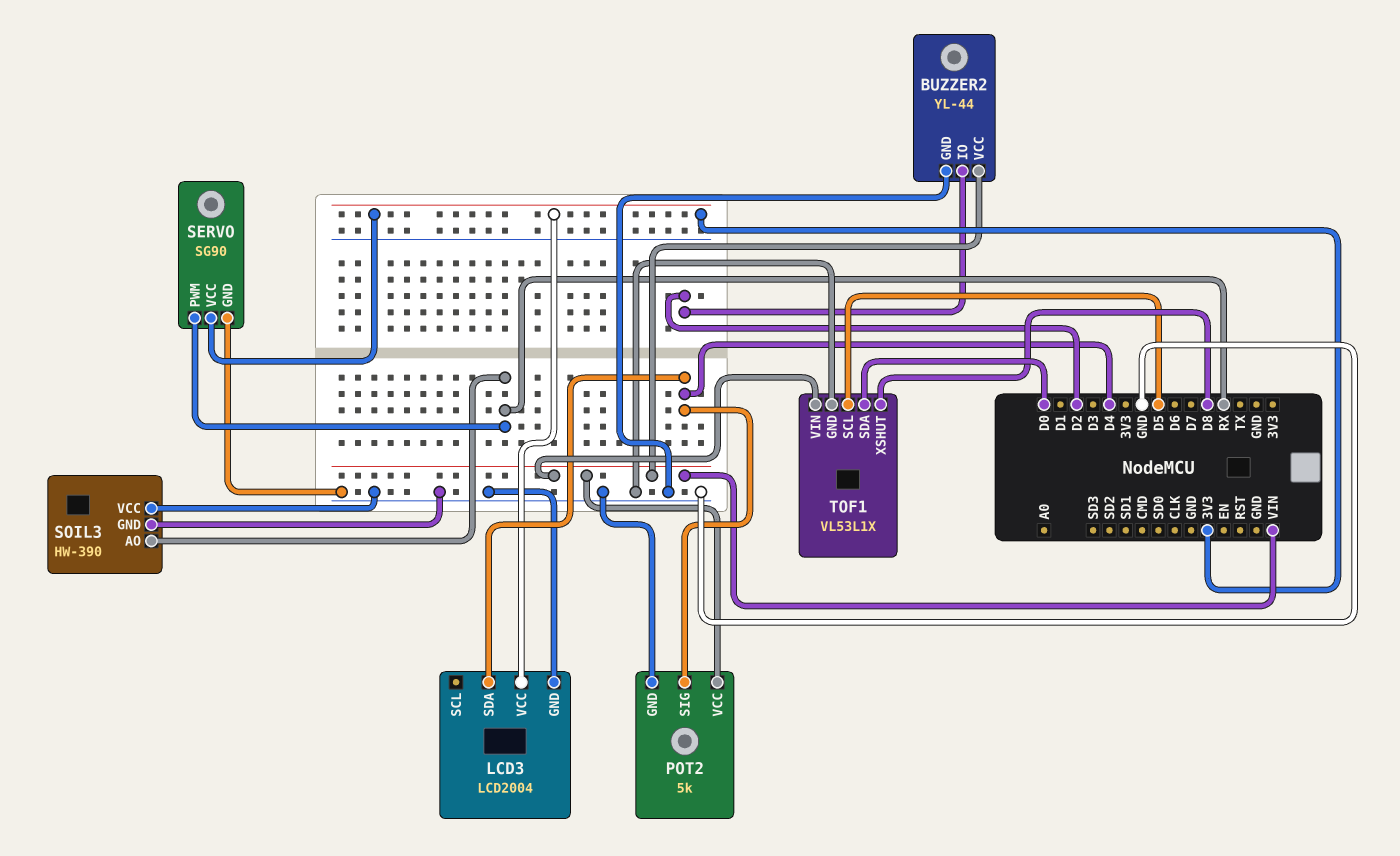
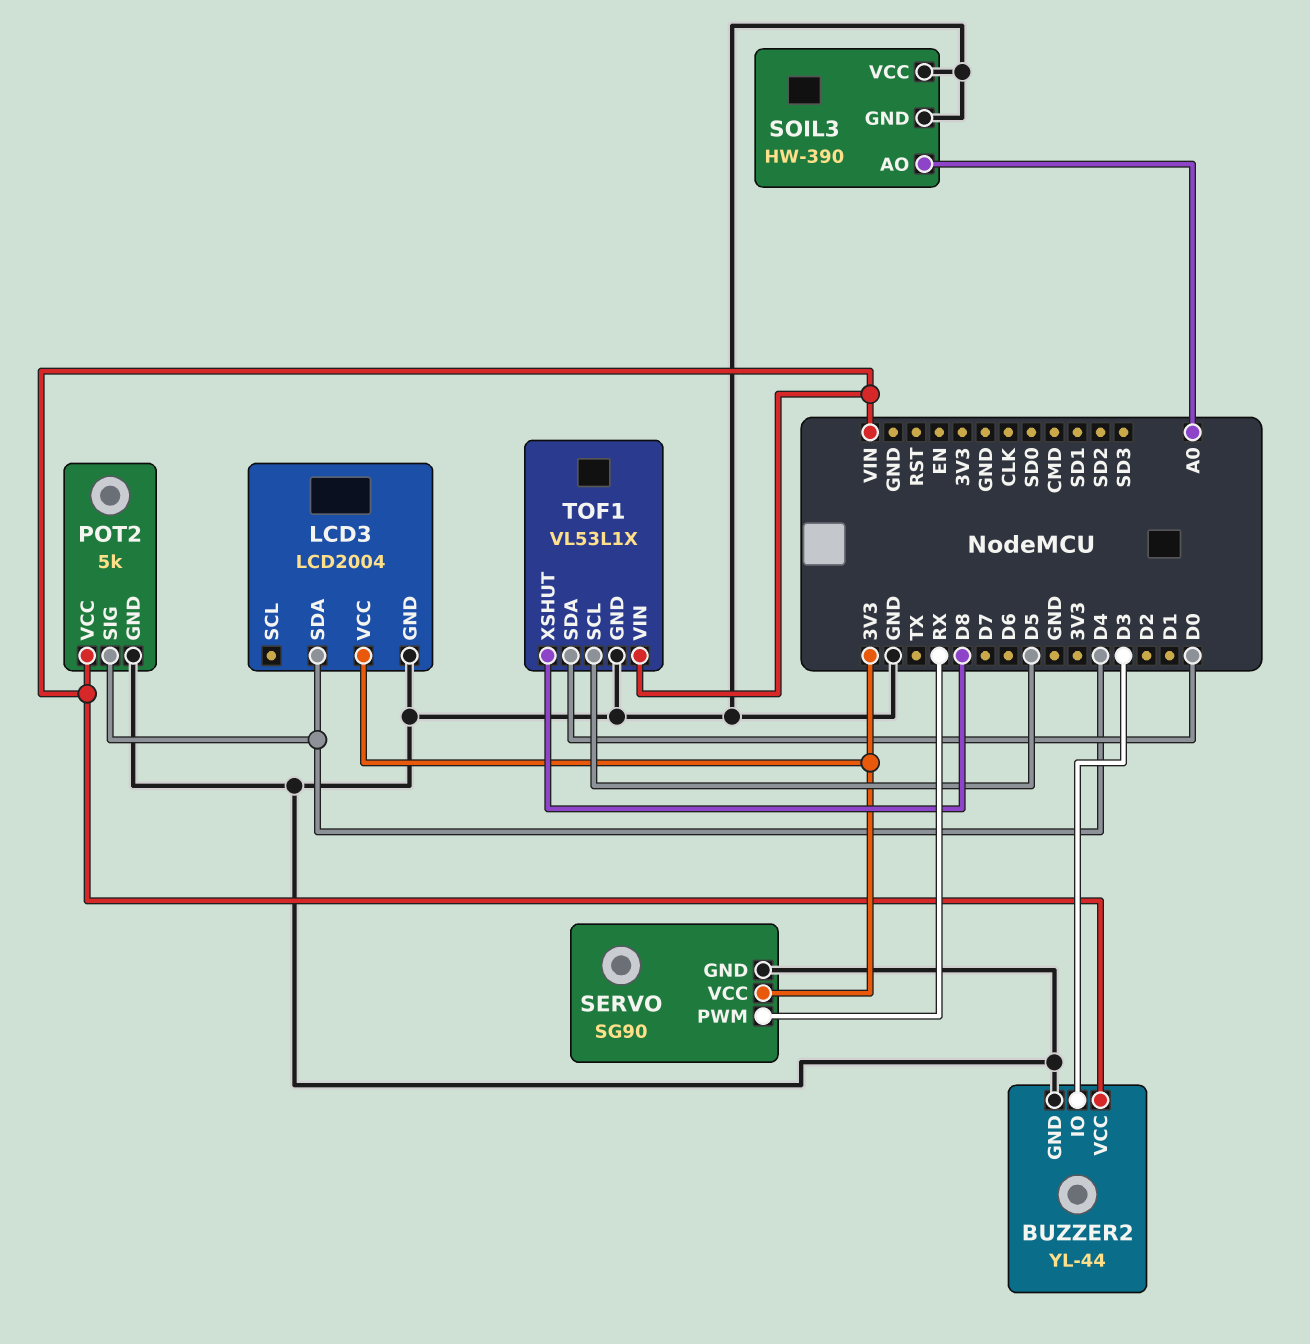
BUZZER2 pin IO: D2 -> D3
SOIL3 pin AO: RX -> A0

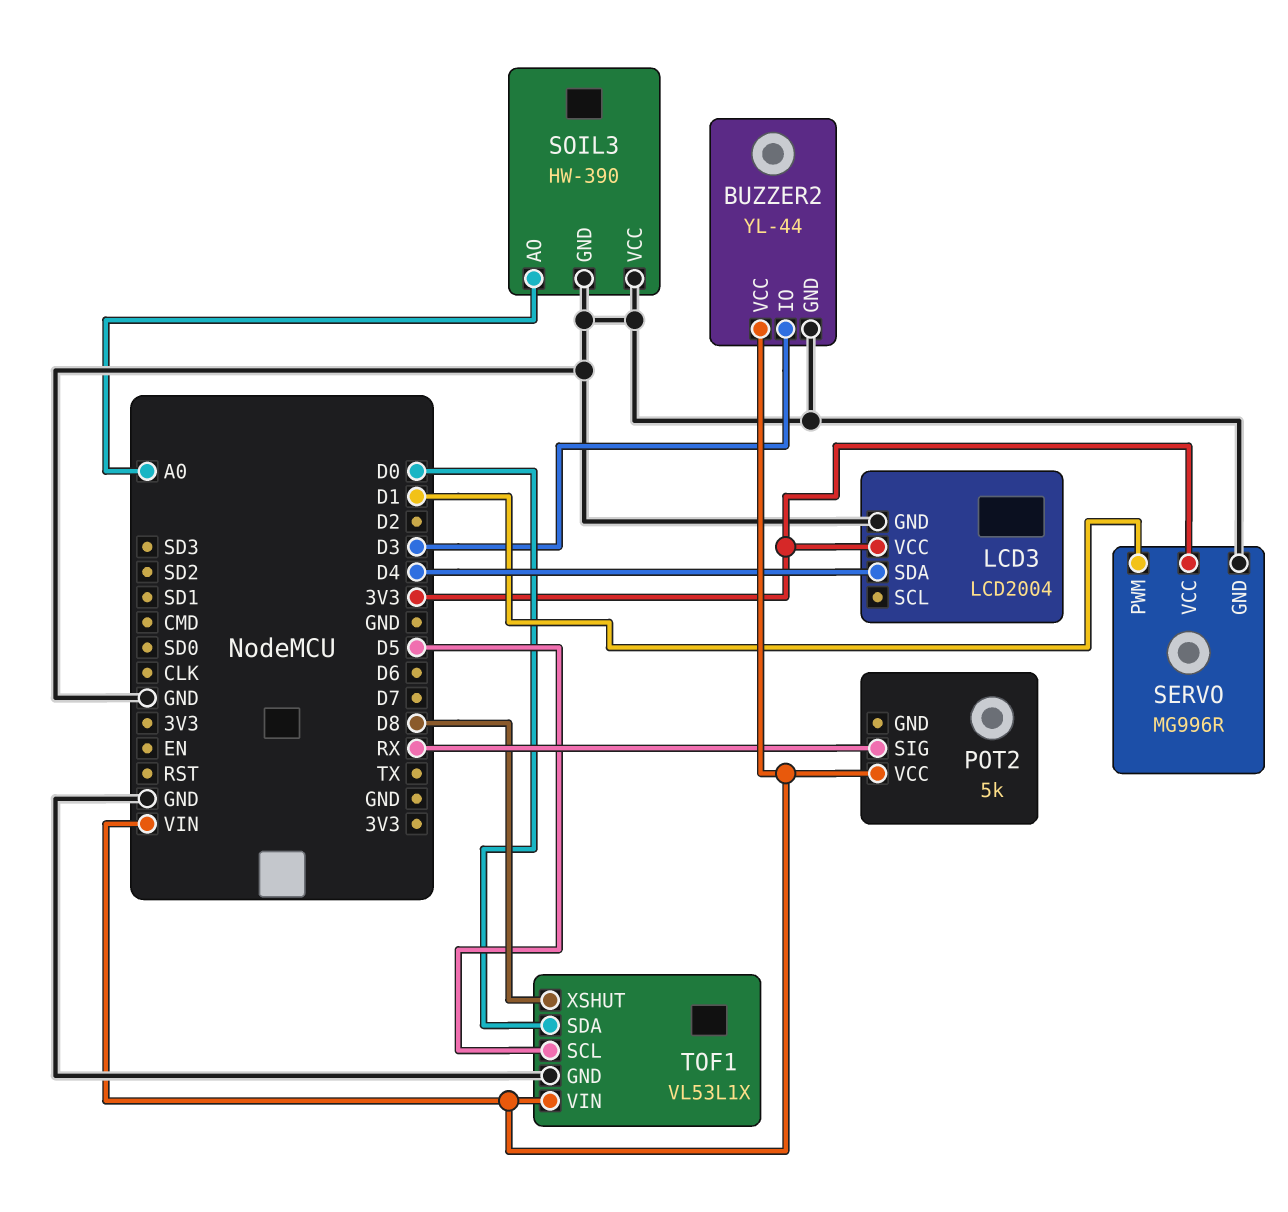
POT2 pin GND: GND -> none
POT2 pin SIG: D4 -> RX
SERVO: SG90 -> MG996R
SERVO pin PWM: RX -> D1

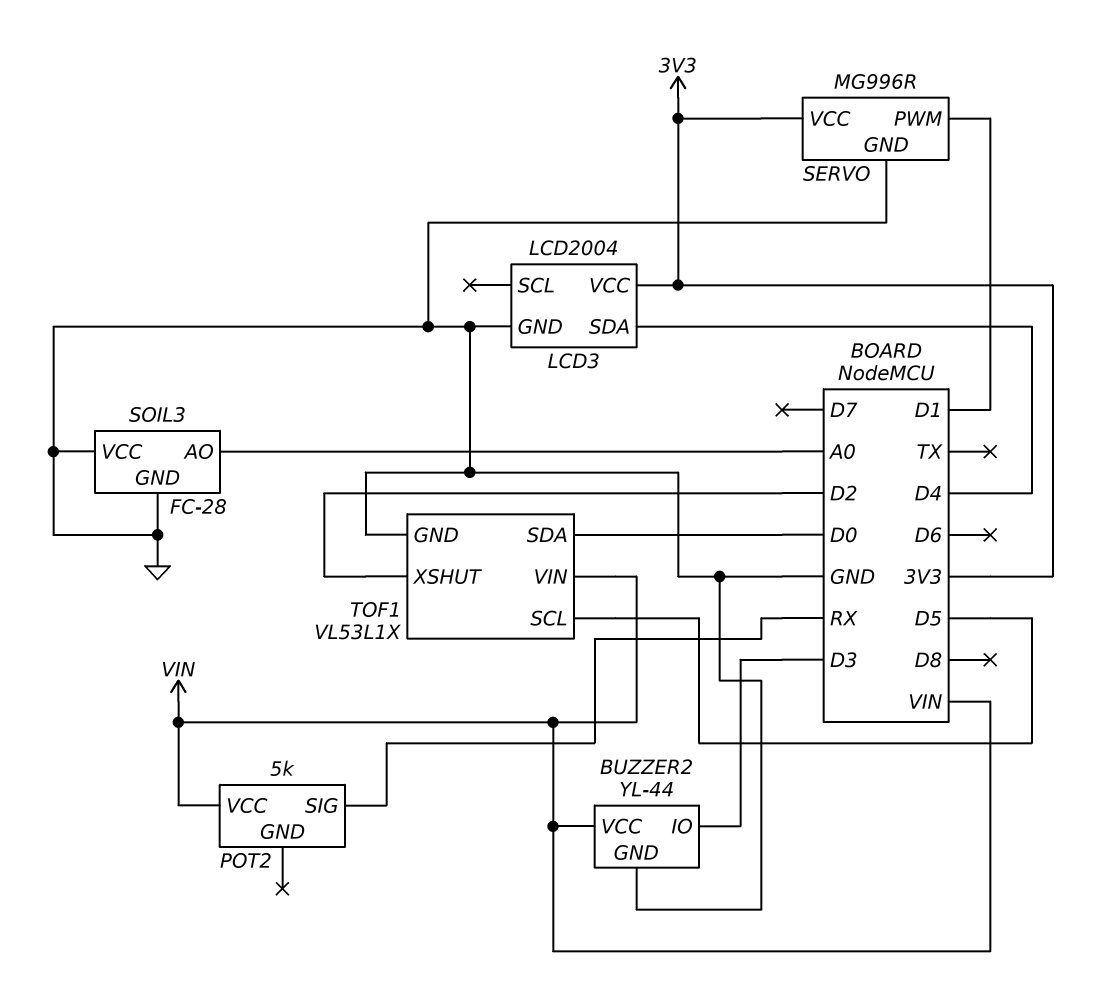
SOIL3: HW-390 -> FC-28
TOF1 pin XSHUT: D8 -> D2

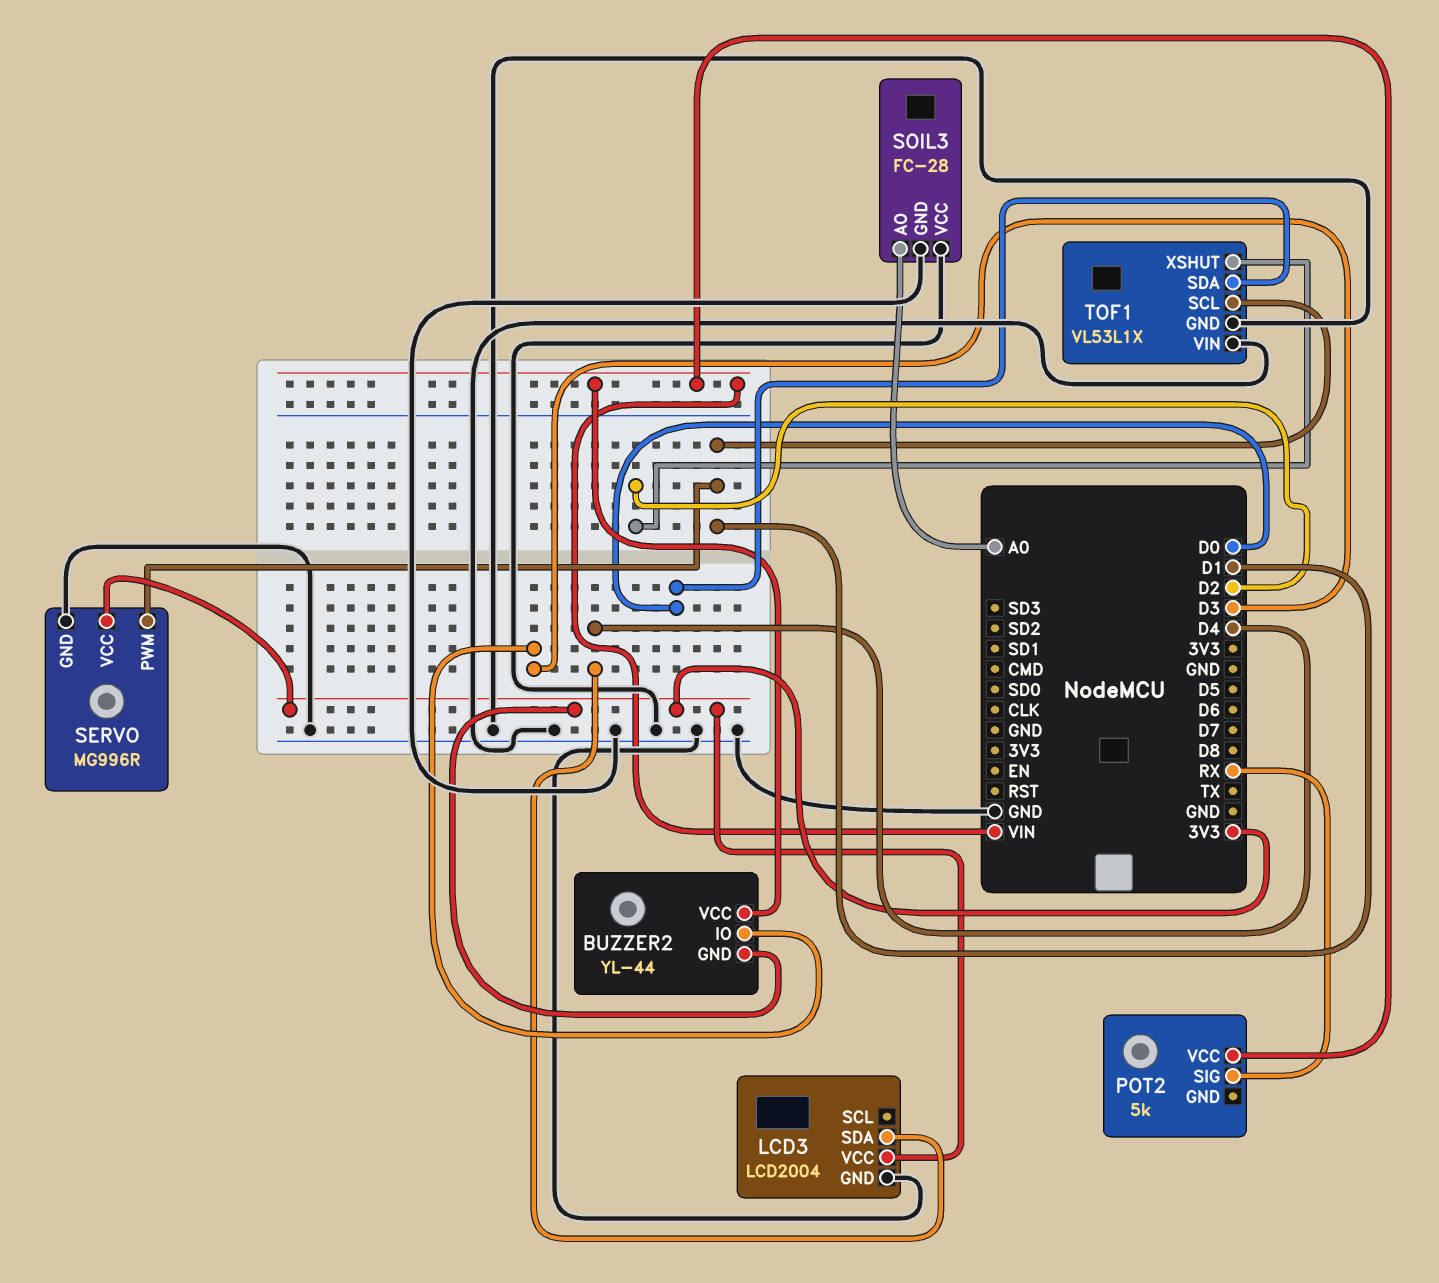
BUZZER2 pin GND: GND -> 3V3
TOF1 pin SCL: D5 -> D1
TOF1 pin VIN: VIN -> GND

